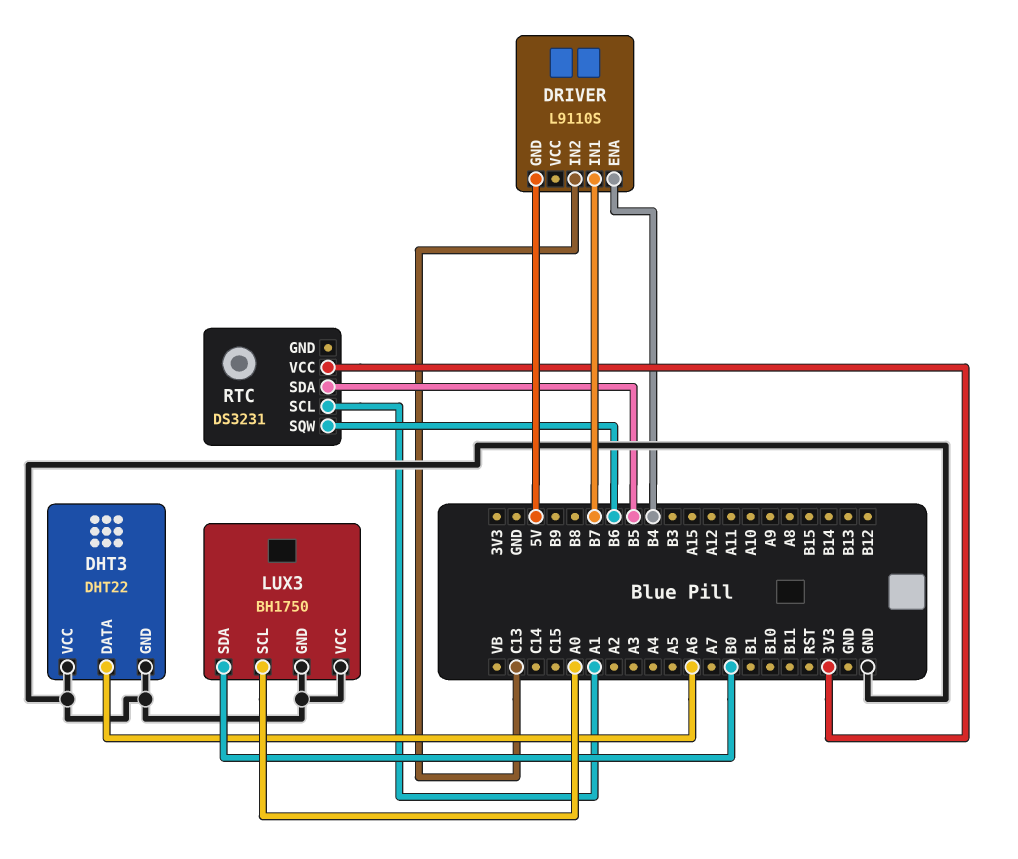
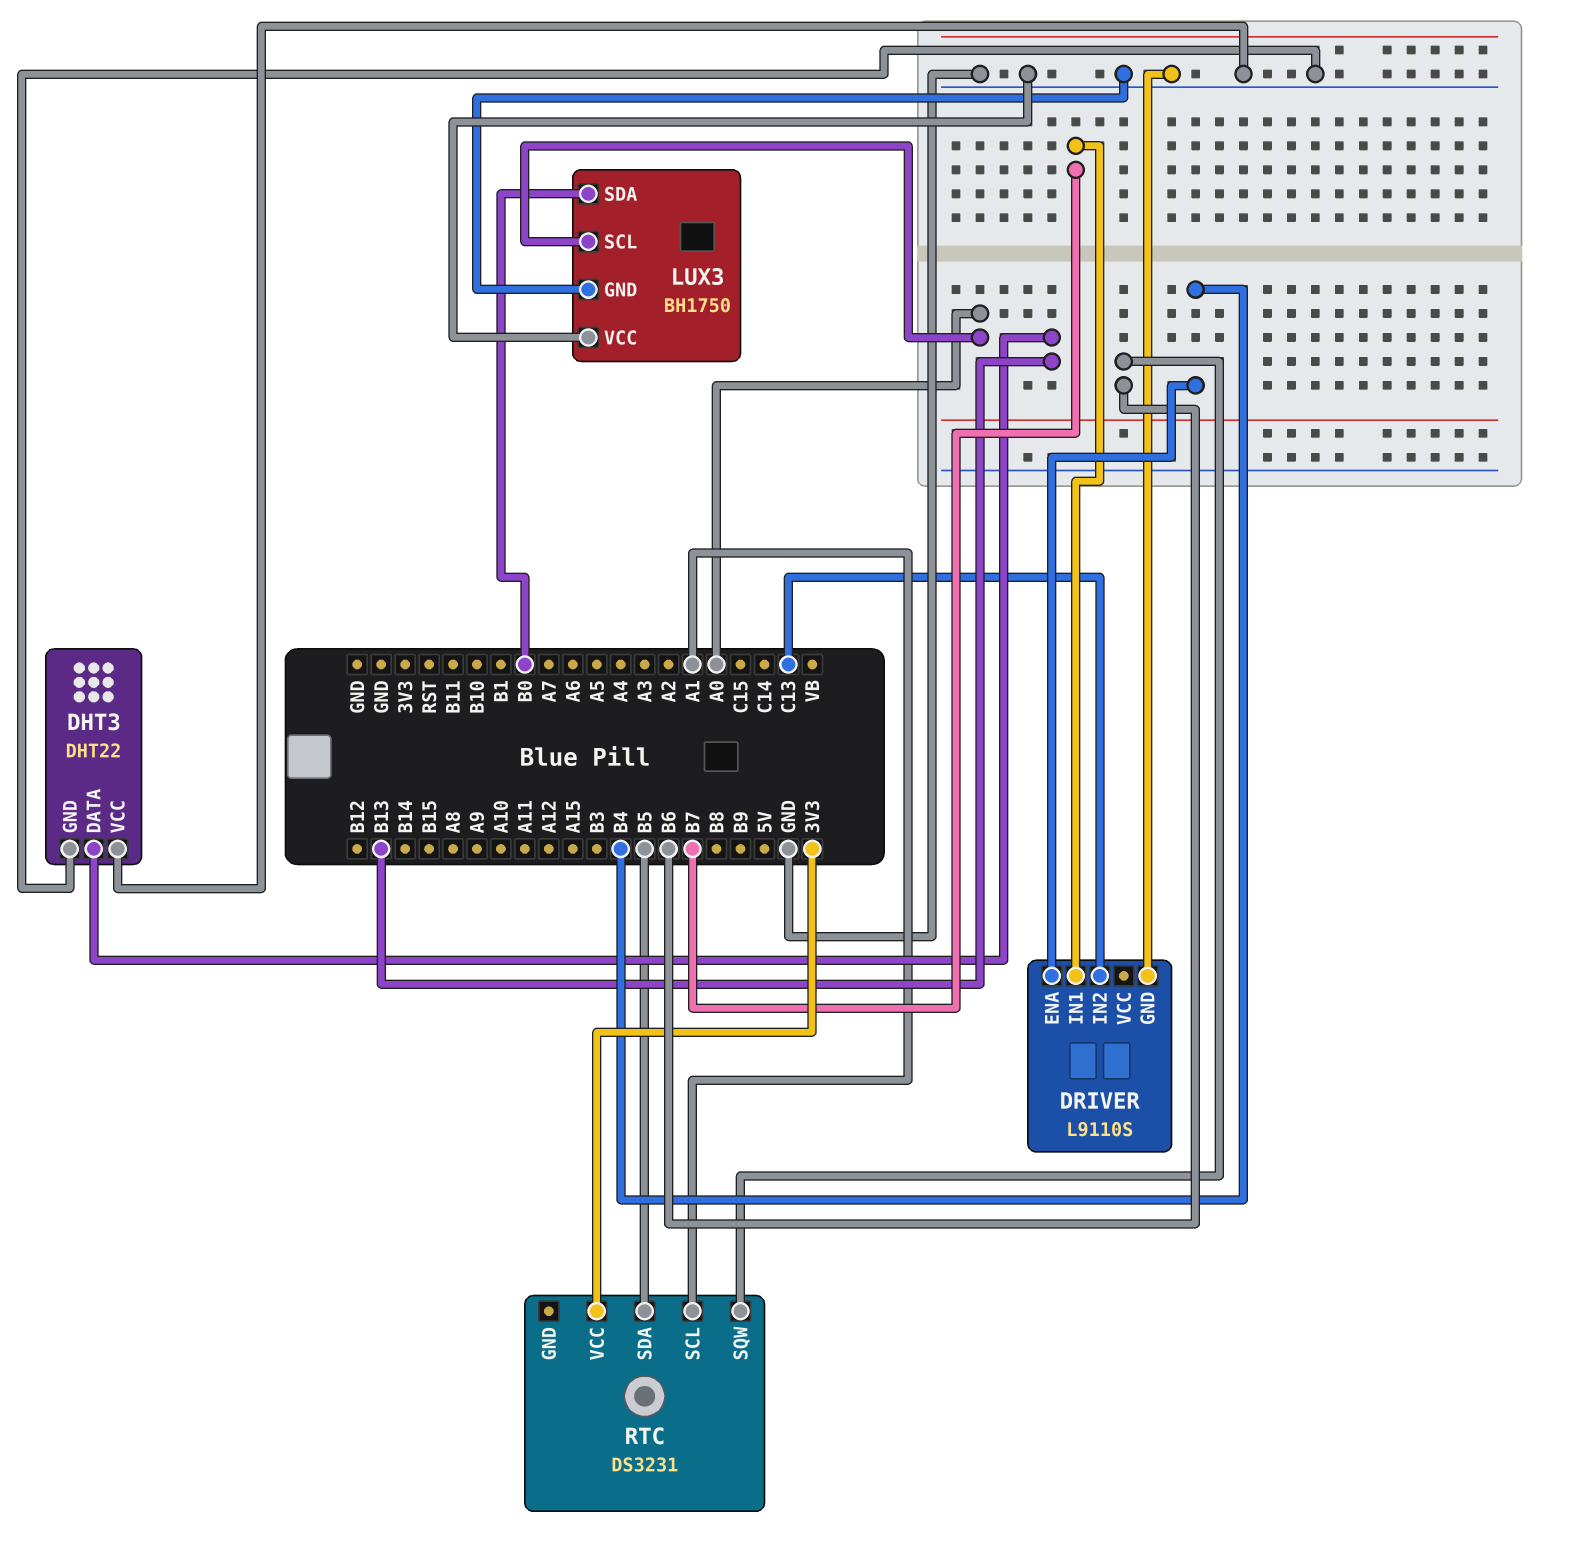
DHT3 pin DATA: A6 -> B13
DRIVER pin GND: 5V -> GND

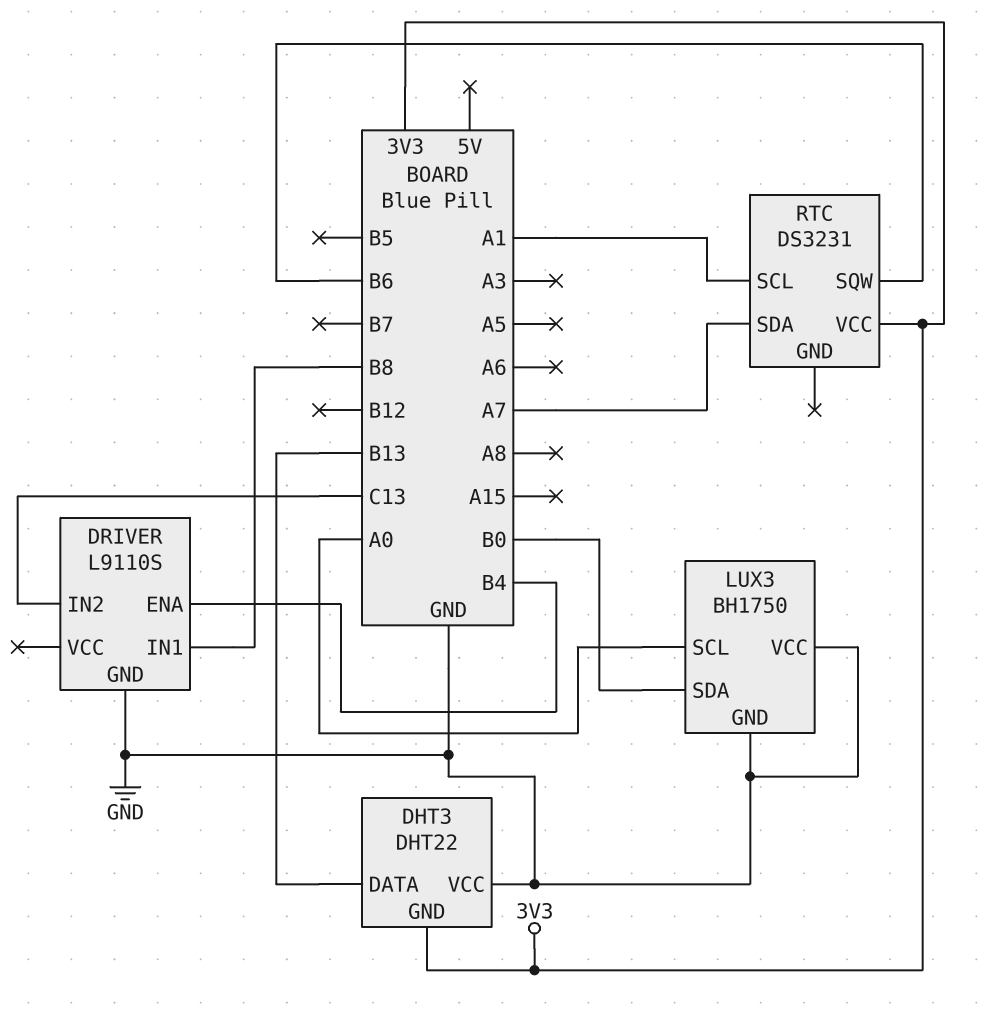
DHT3 pin GND: GND -> 3V3
DRIVER pin IN1: B7 -> B8
RTC pin SDA: B5 -> A7

